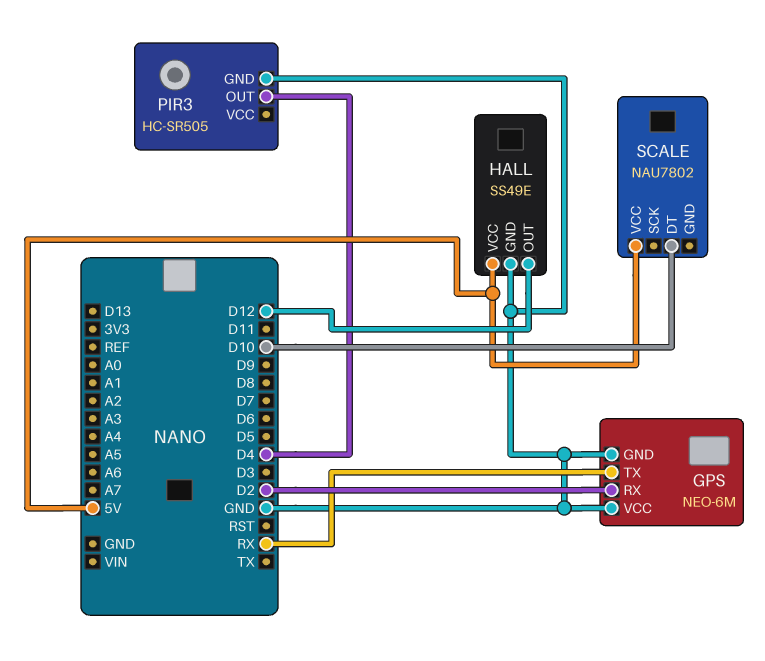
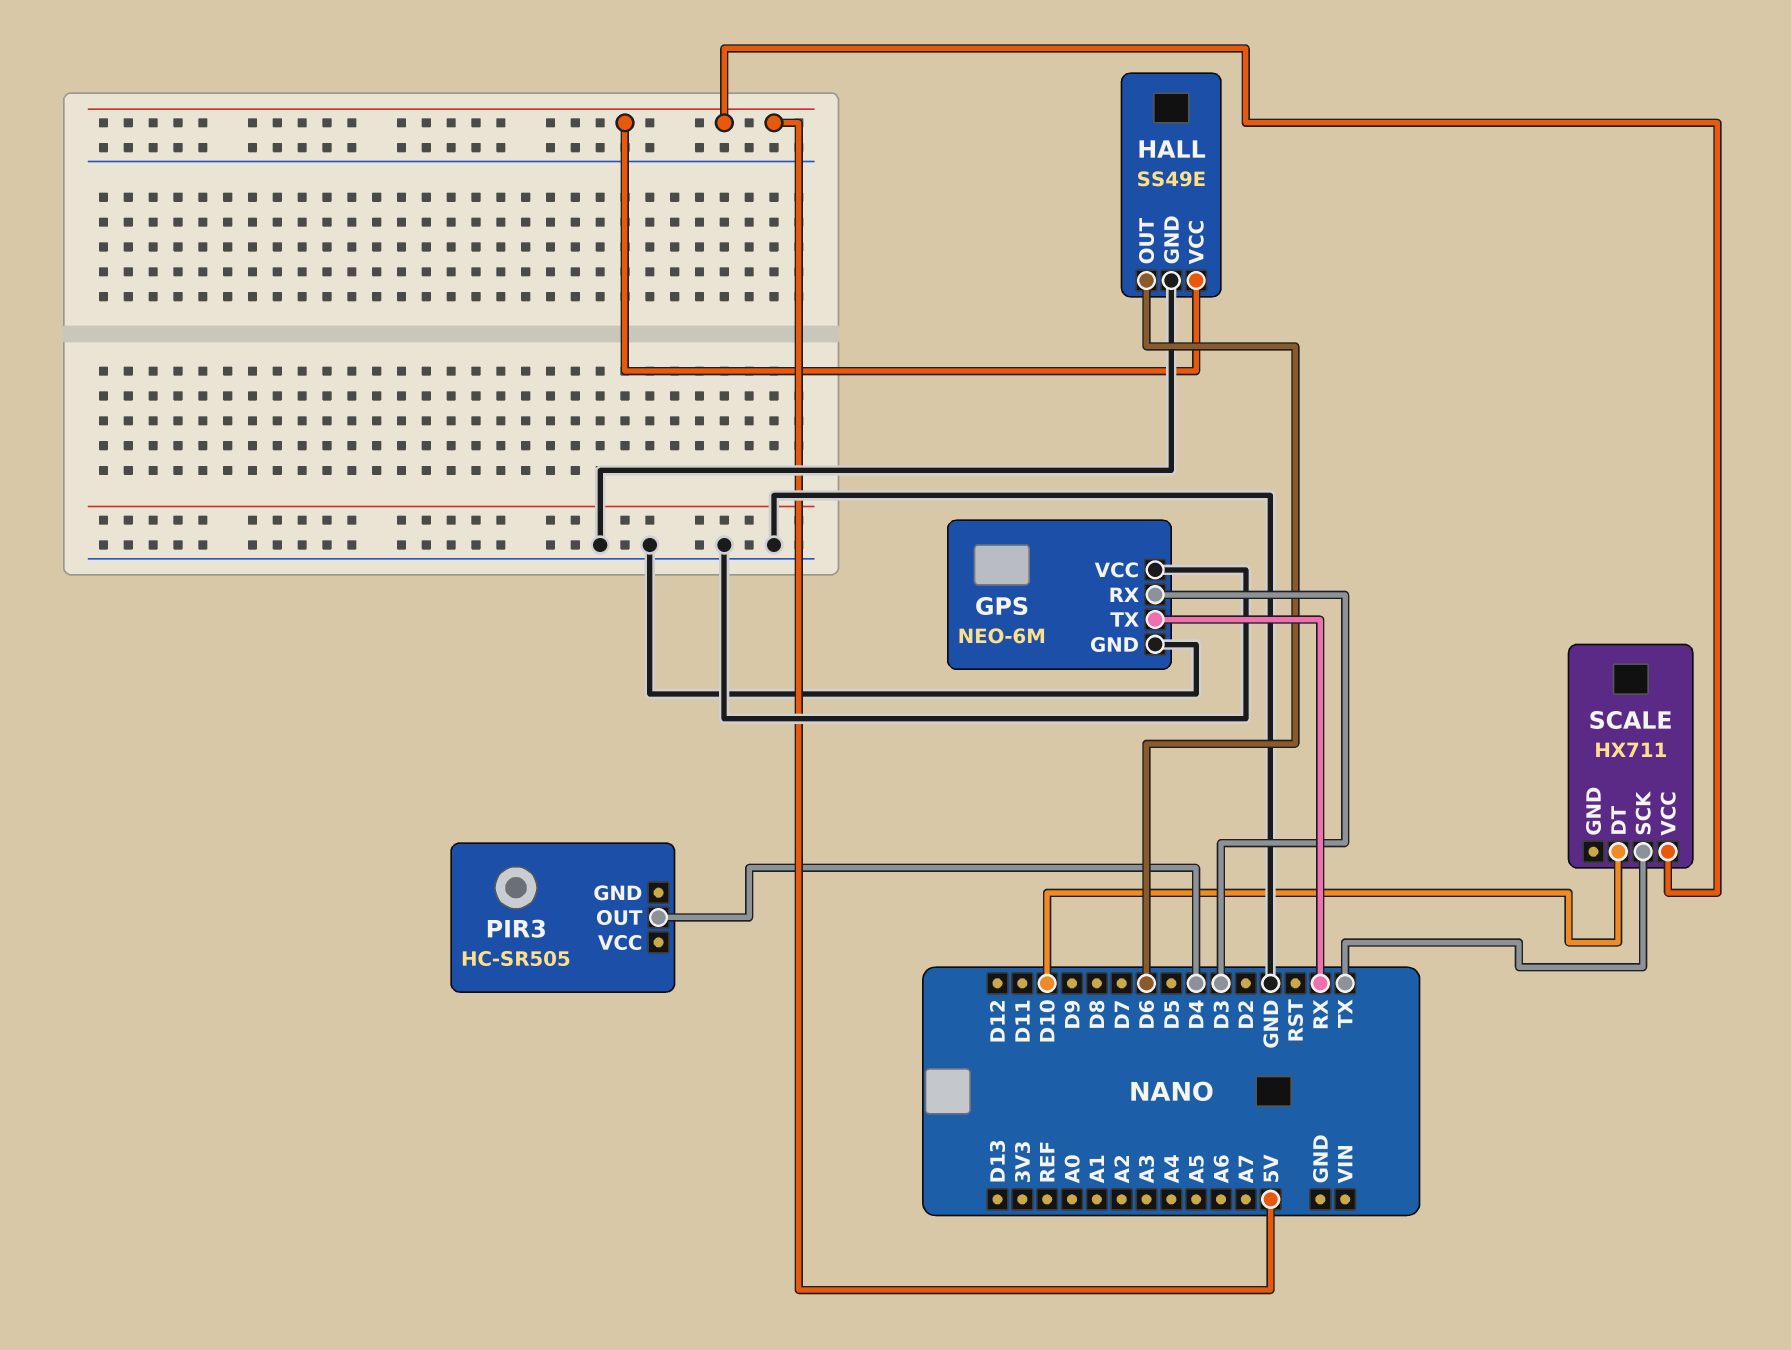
GPS pin RX: D2 -> D3
HALL pin OUT: D12 -> D6
PIR3 pin GND: GND -> none
SCALE: NAU7802 -> HX711
SCALE pin SCK: none -> TX

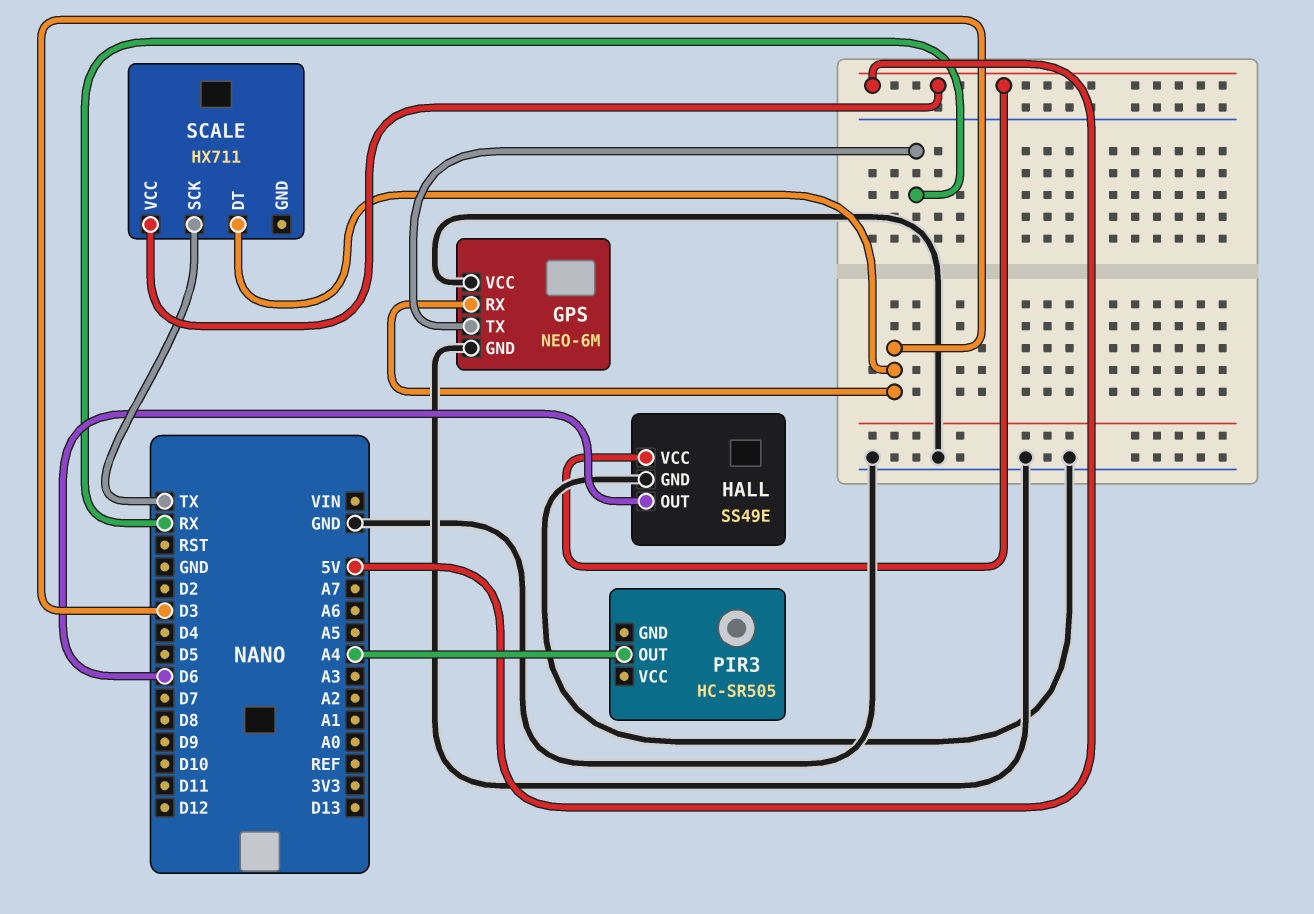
PIR3 pin OUT: D4 -> A4
SCALE pin DT: D10 -> D3

